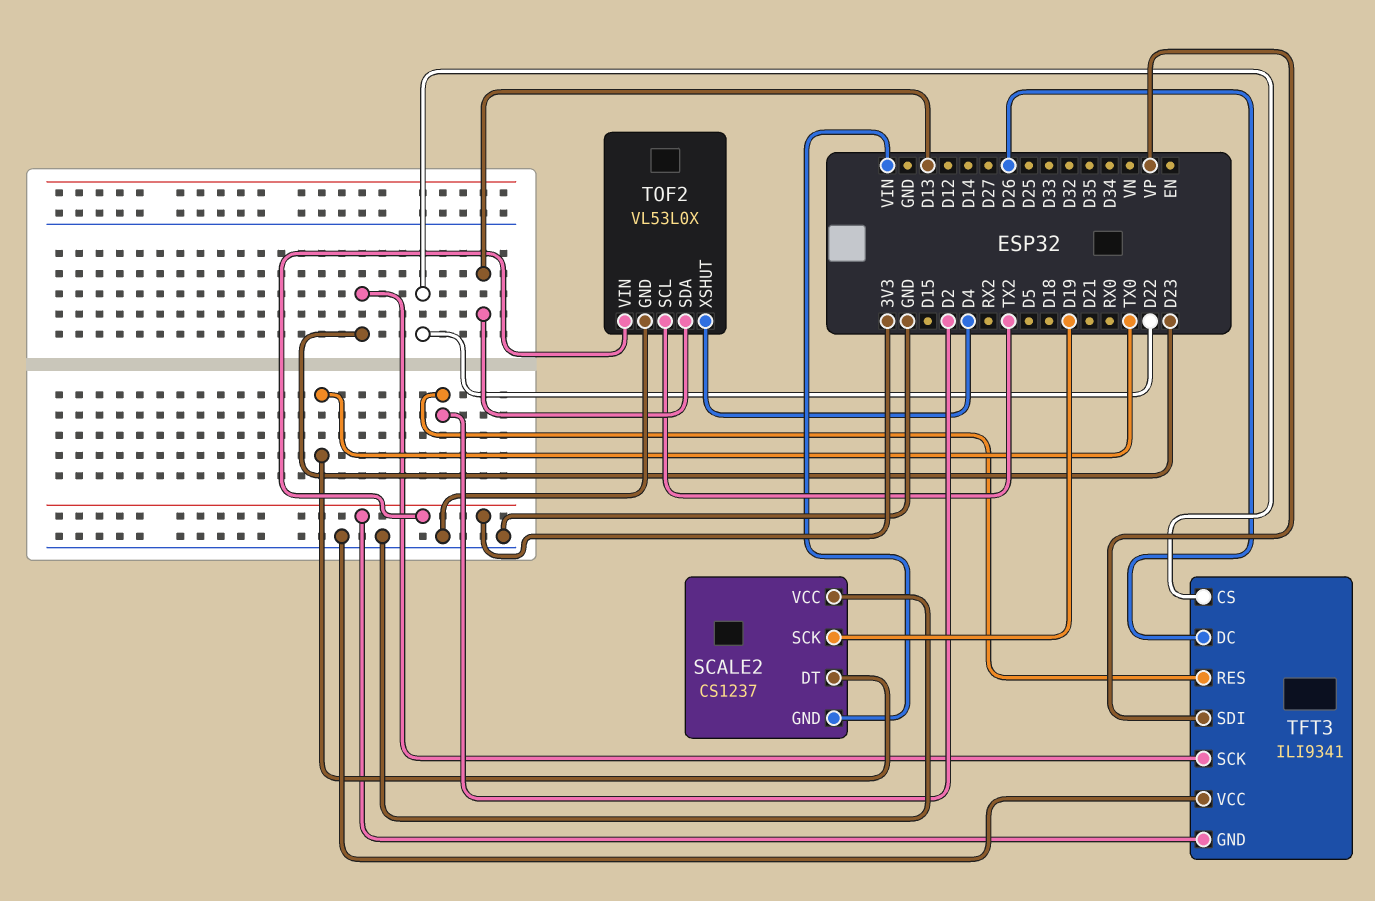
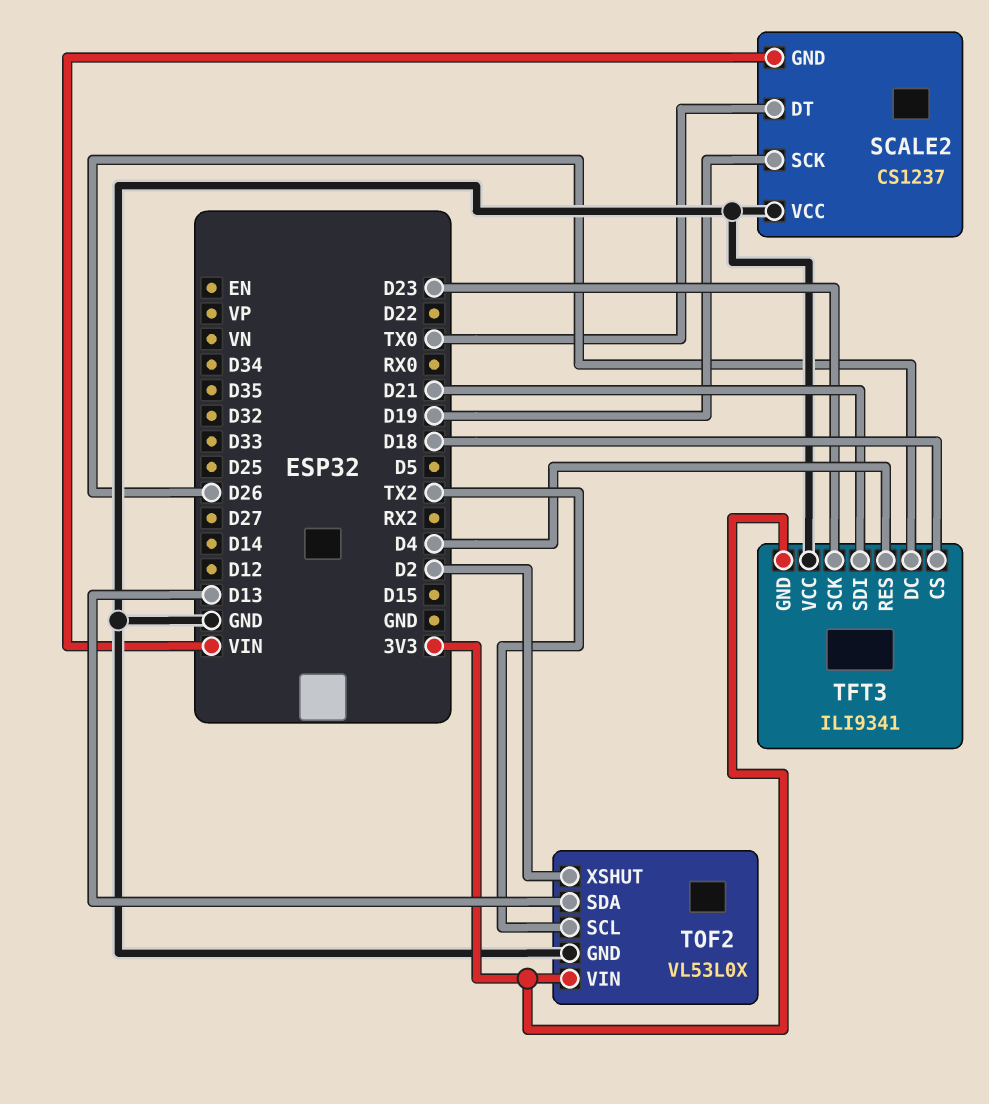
TFT3 pin CS: D22 -> D18
TFT3 pin RES: D2 -> D4
TFT3 pin SDI: VP -> D21
TOF2 pin XSHUT: D4 -> D2

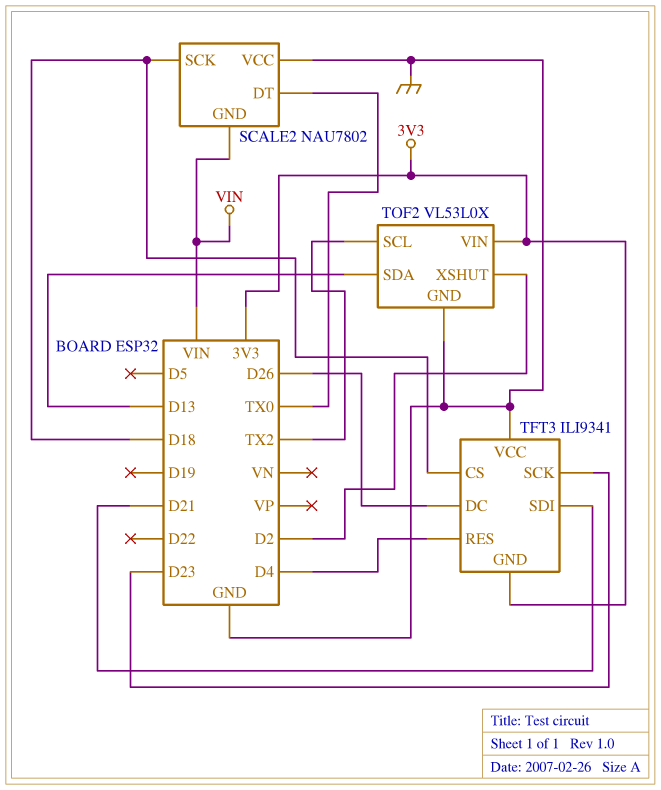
SCALE2: CS1237 -> NAU7802
SCALE2 pin SCK: D19 -> D18

